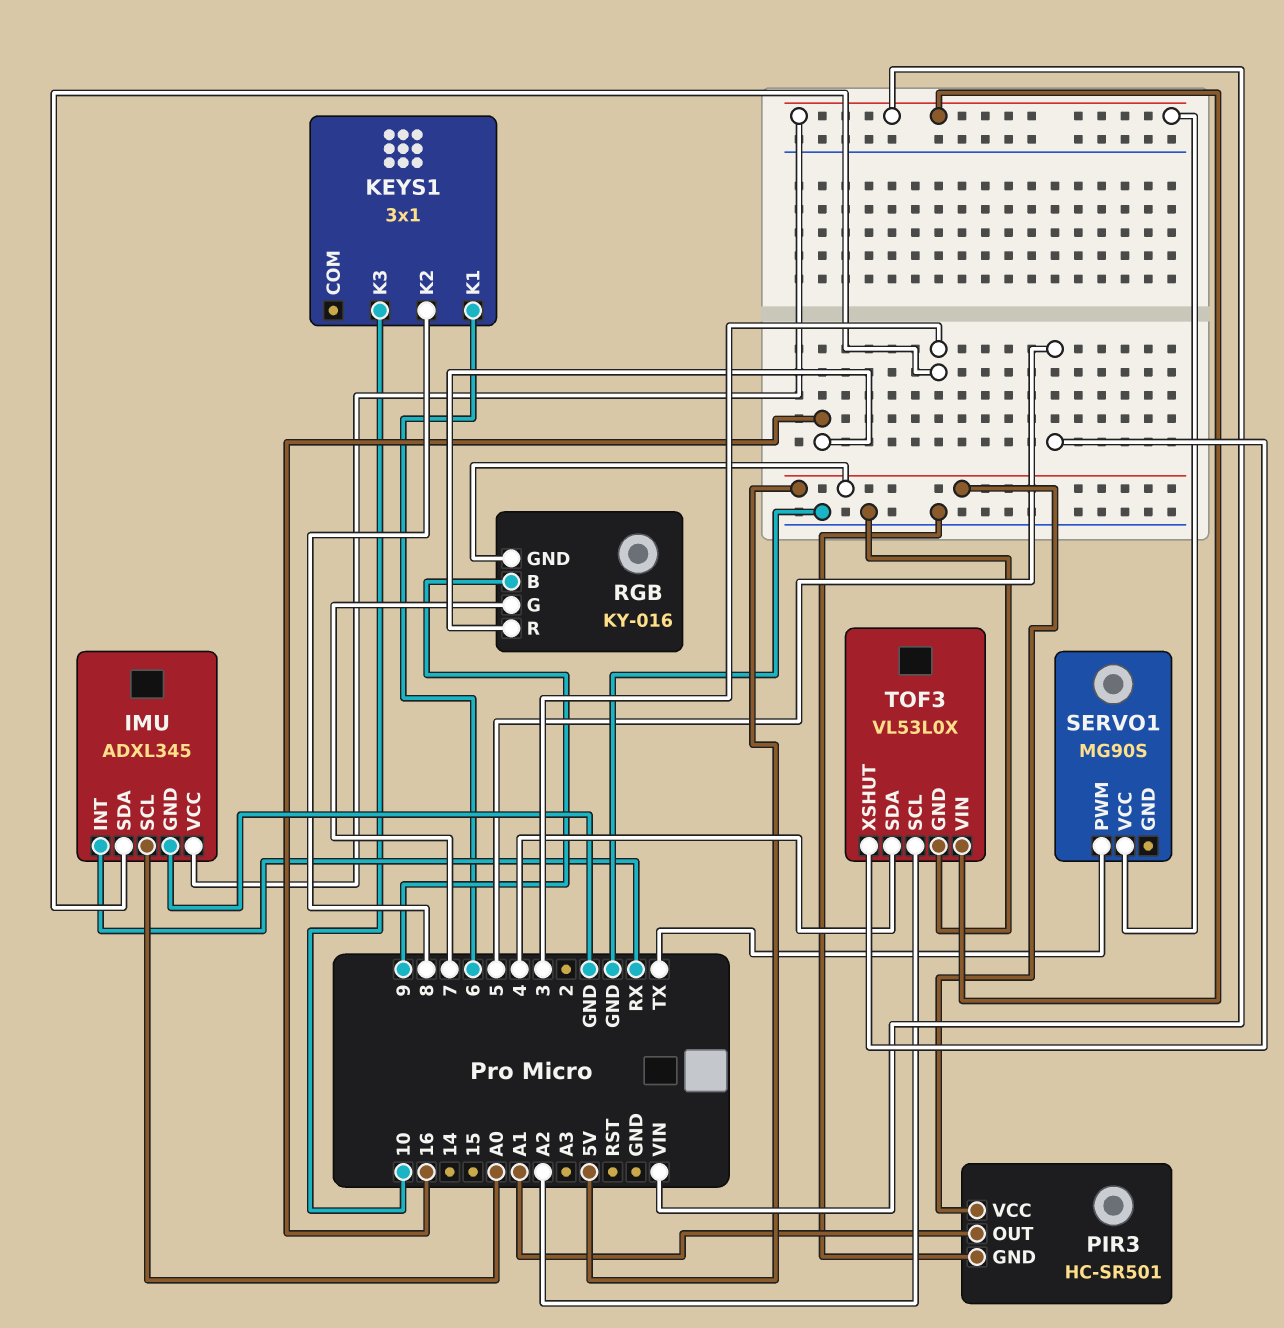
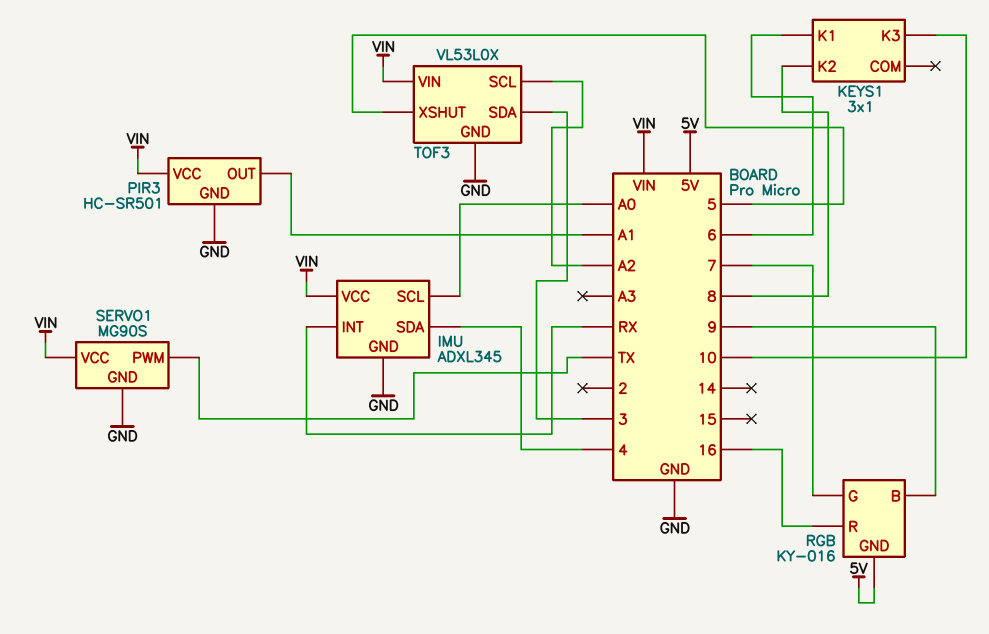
IMU pin SDA: 3 -> 4
PIR3 pin VCC: 5V -> VIN
SERVO1 pin GND: none -> GND
TOF3 pin SDA: 4 -> 3

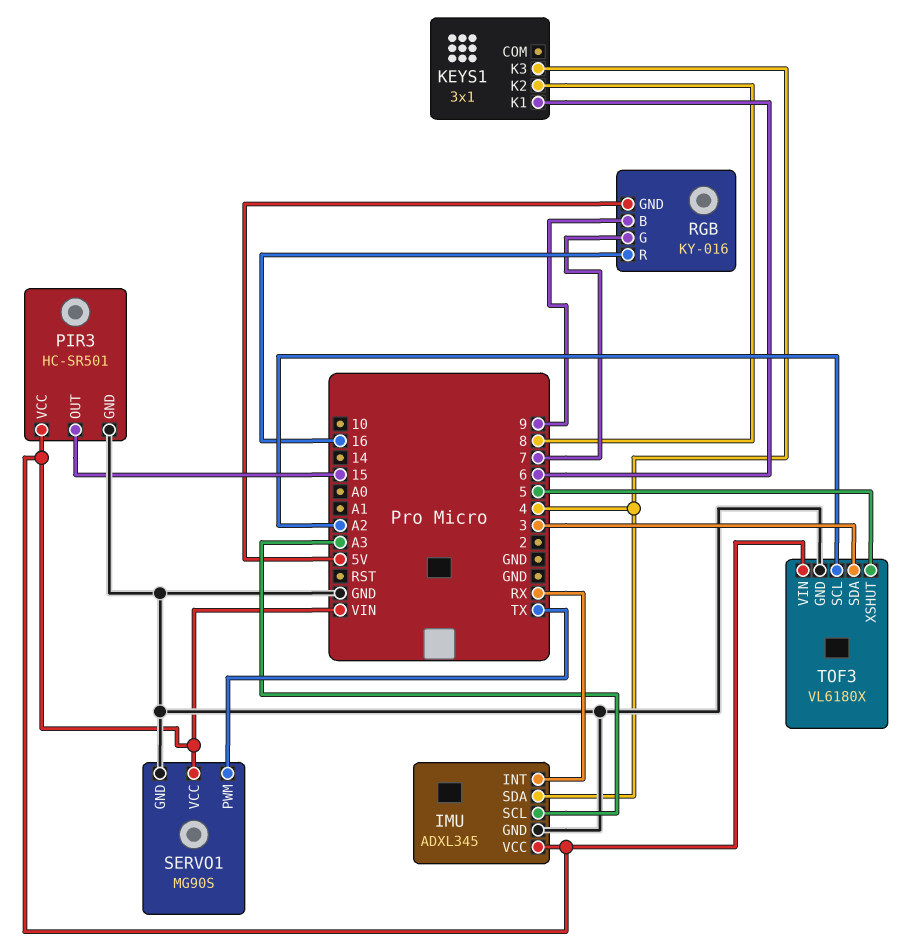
IMU pin SCL: A0 -> A3
KEYS1 pin K3: 10 -> 4
PIR3 pin OUT: A1 -> 15
TOF3: VL53L0X -> VL6180X

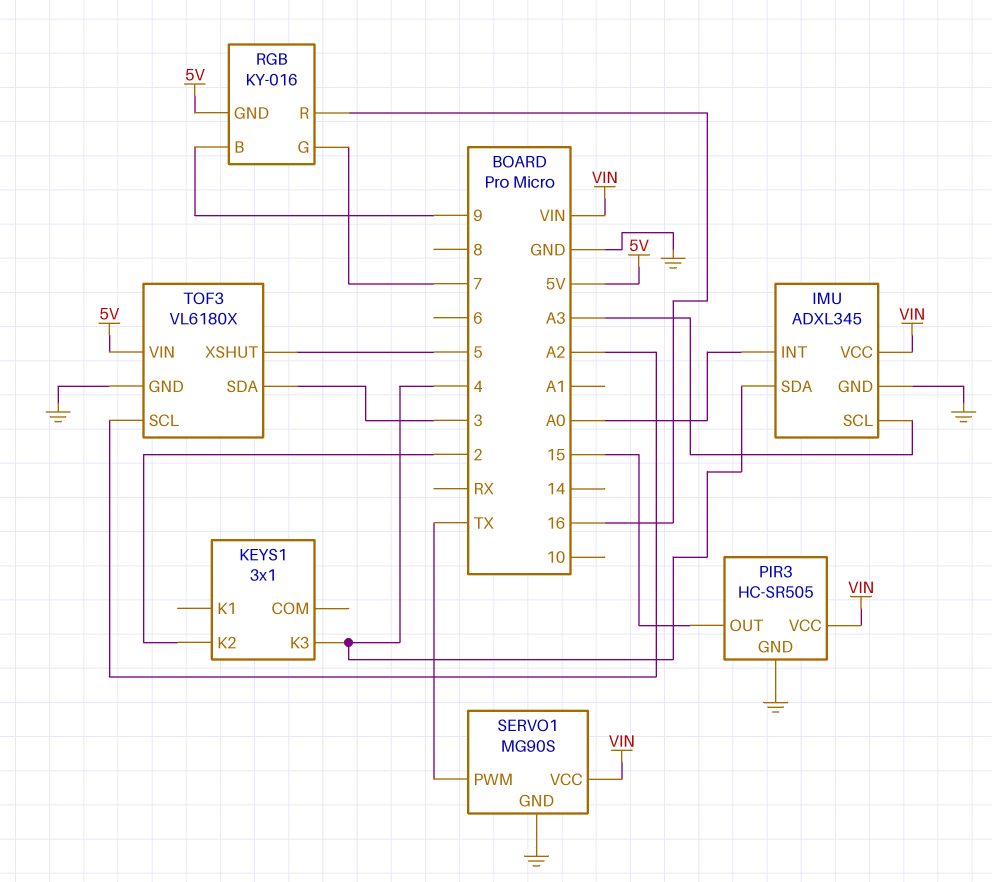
IMU pin INT: RX -> A0
KEYS1 pin K1: 6 -> none
KEYS1 pin K2: 8 -> 2
PIR3: HC-SR501 -> HC-SR505
TOF3 pin VIN: VIN -> 5V

